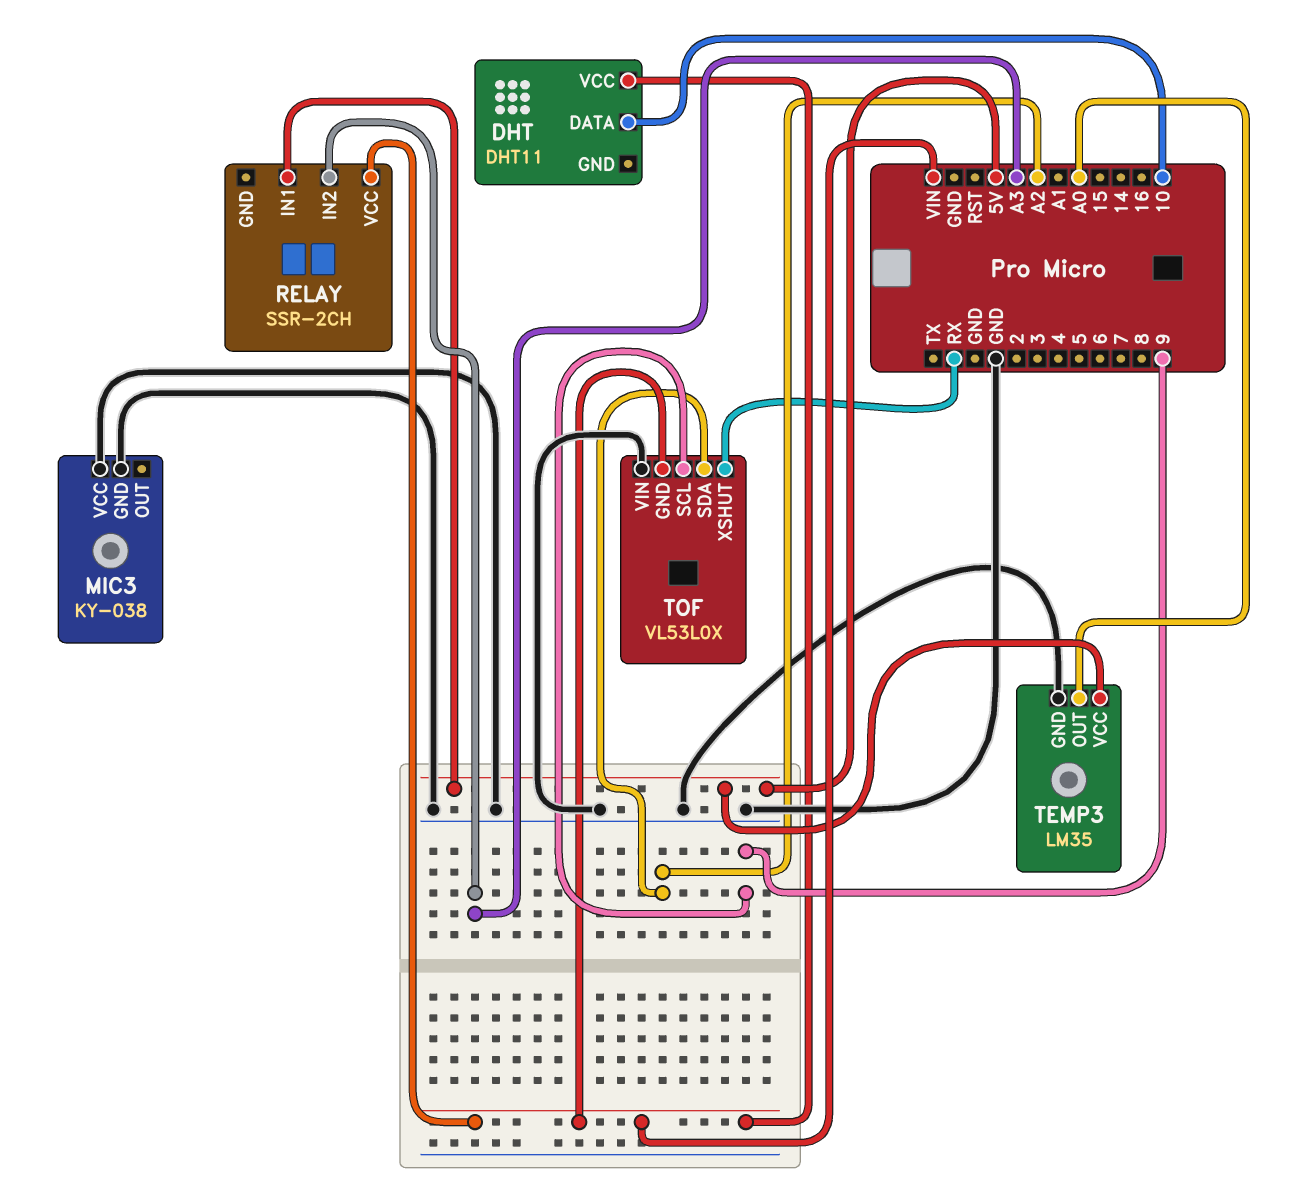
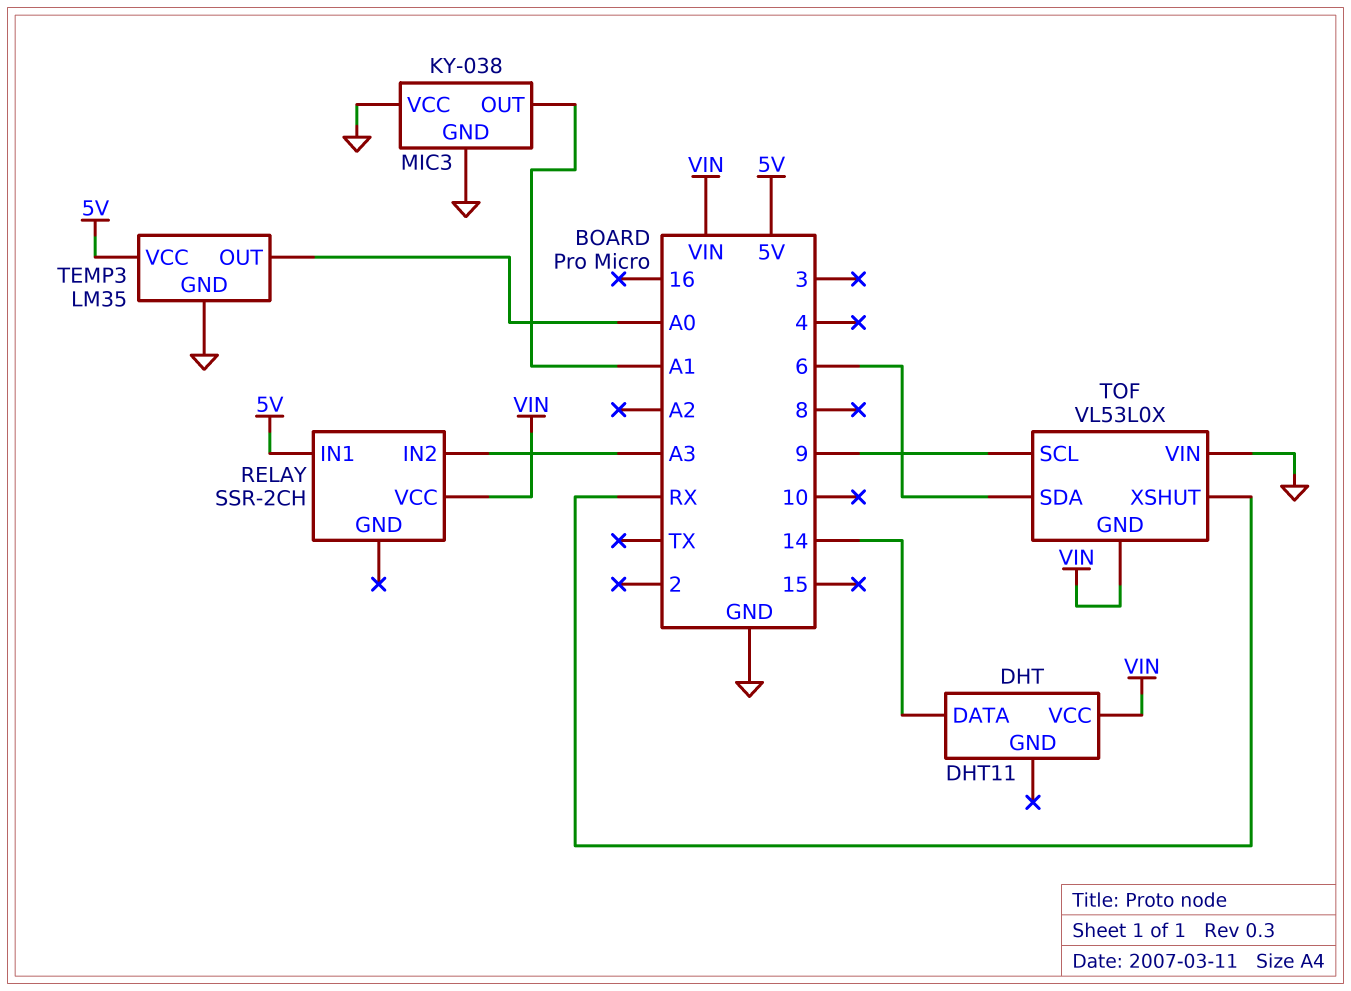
DHT pin DATA: 10 -> 14
MIC3 pin OUT: none -> A1
TOF pin SDA: A2 -> 6

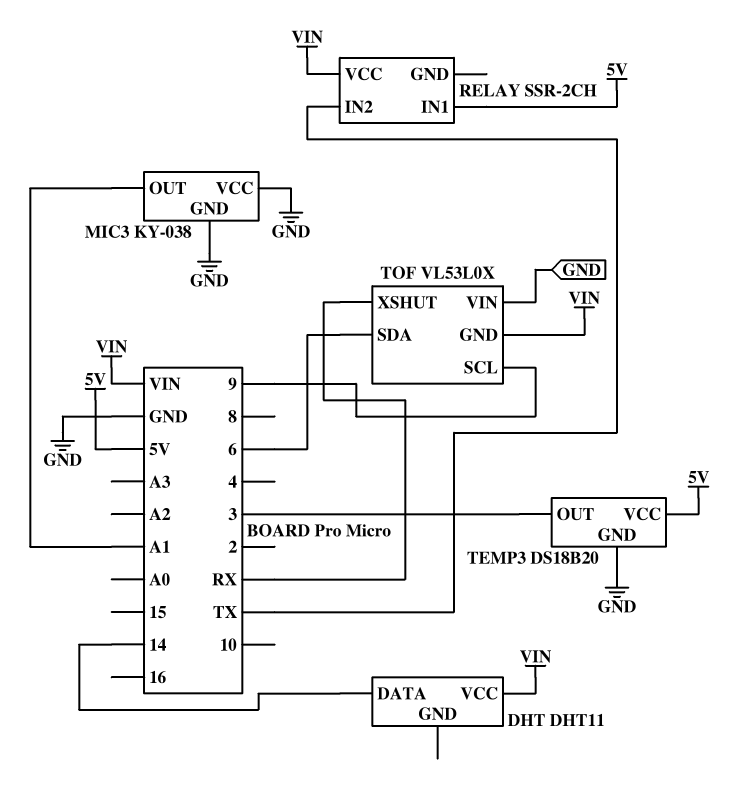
RELAY pin IN2: A3 -> TX
TEMP3: LM35 -> DS18B20
TEMP3 pin OUT: A0 -> 3

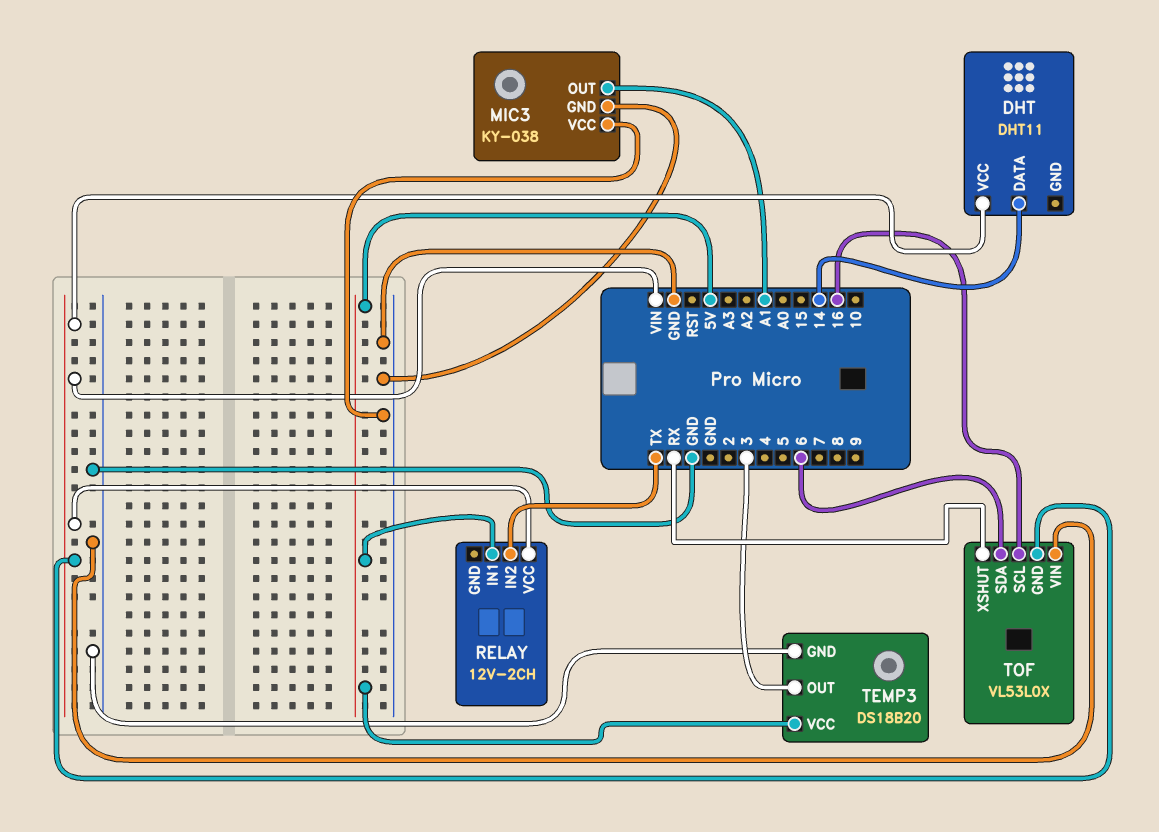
RELAY: SSR-2CH -> 12V-2CH
TOF pin SCL: 9 -> 16

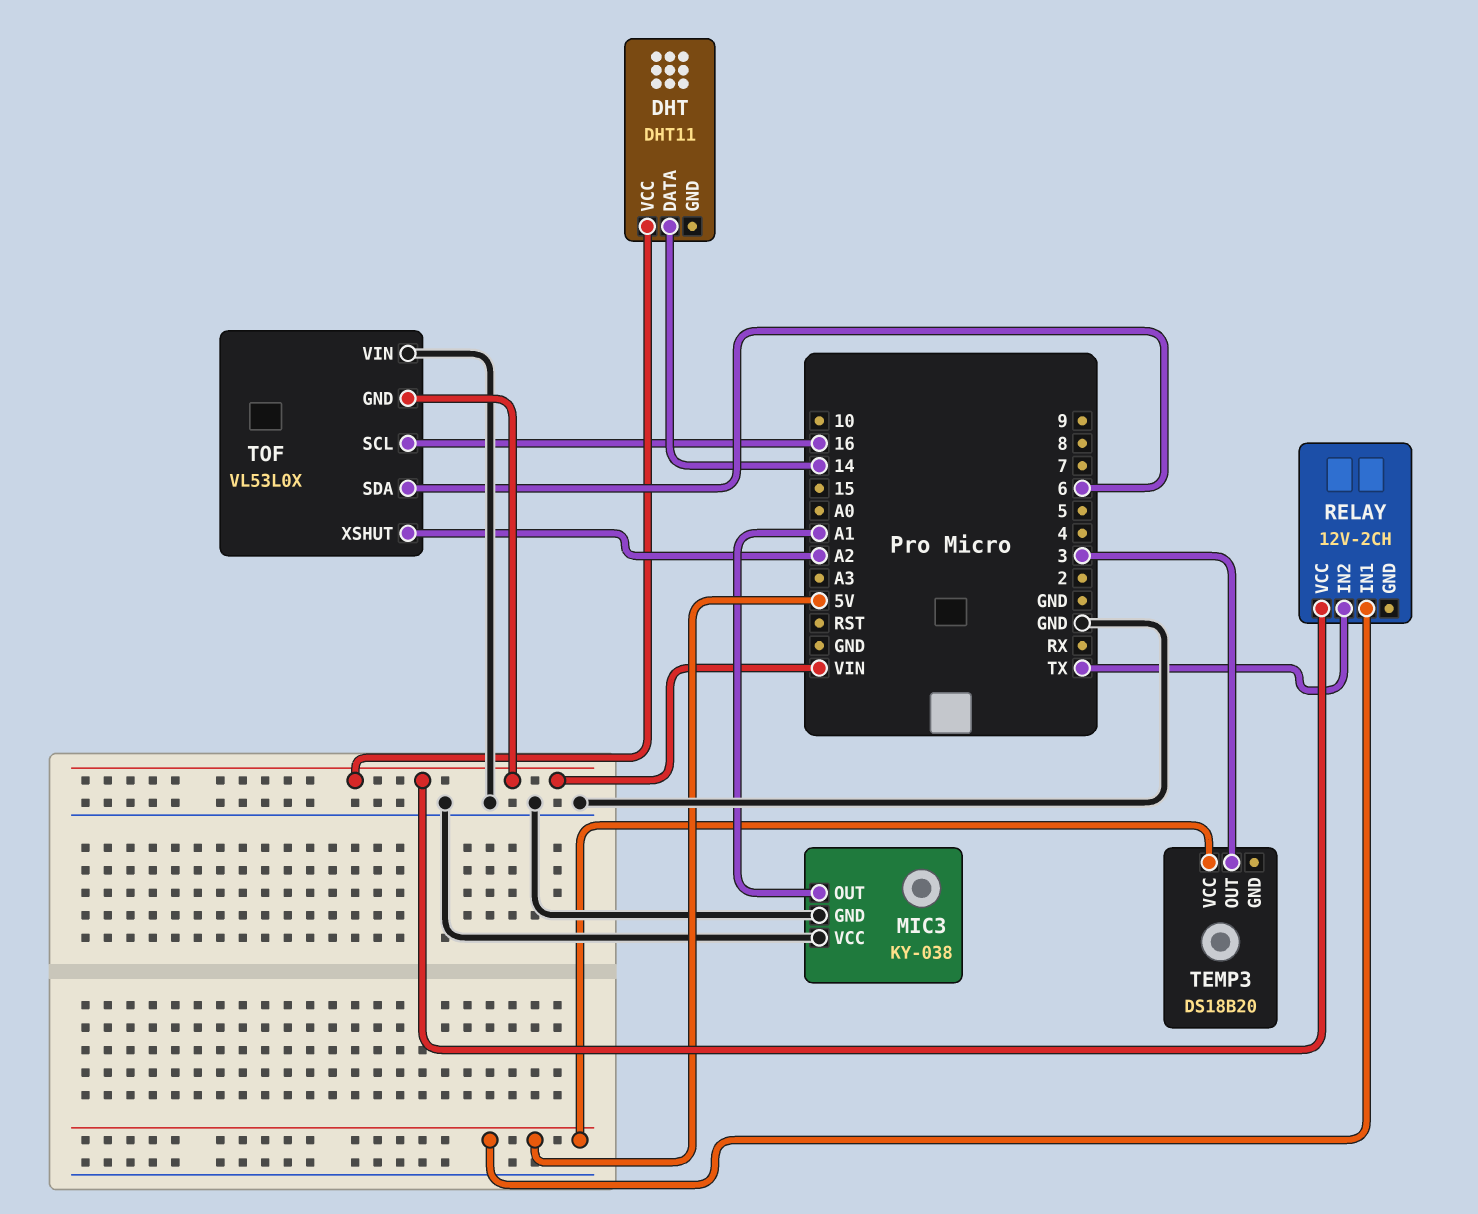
TEMP3 pin GND: GND -> none
TOF pin XSHUT: RX -> A2

